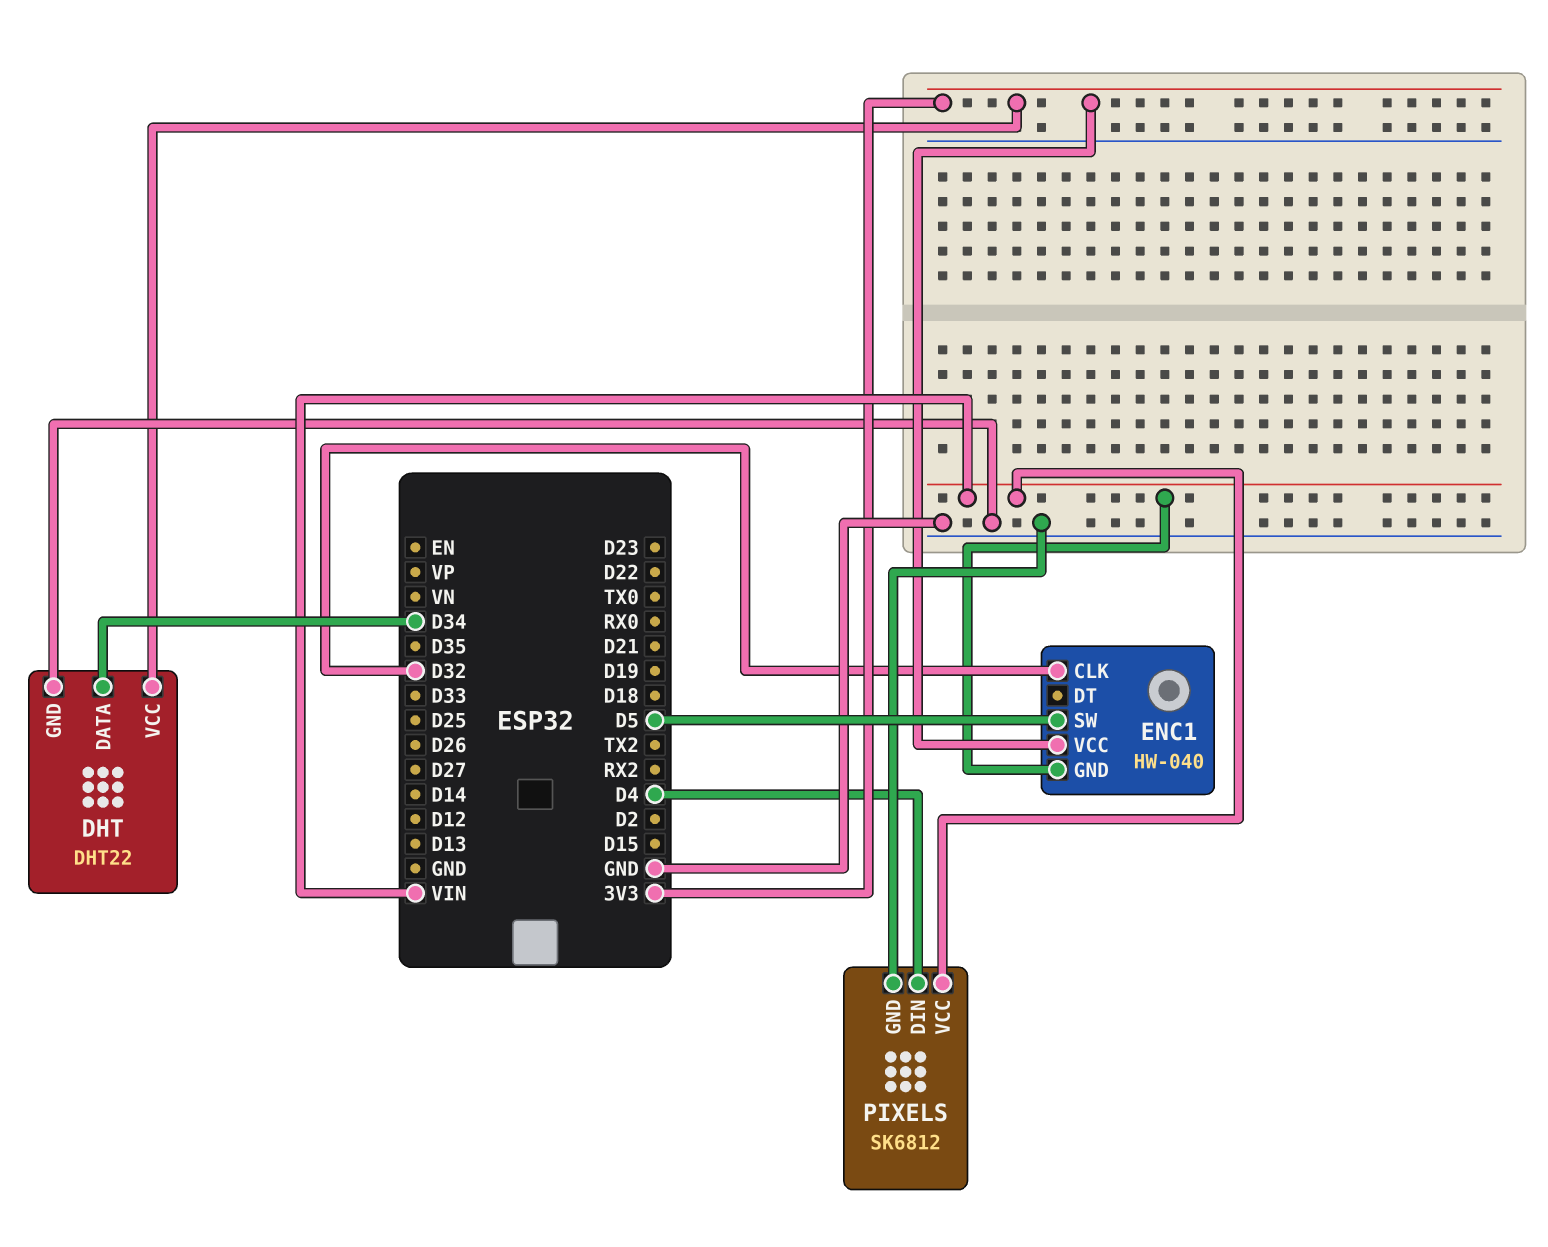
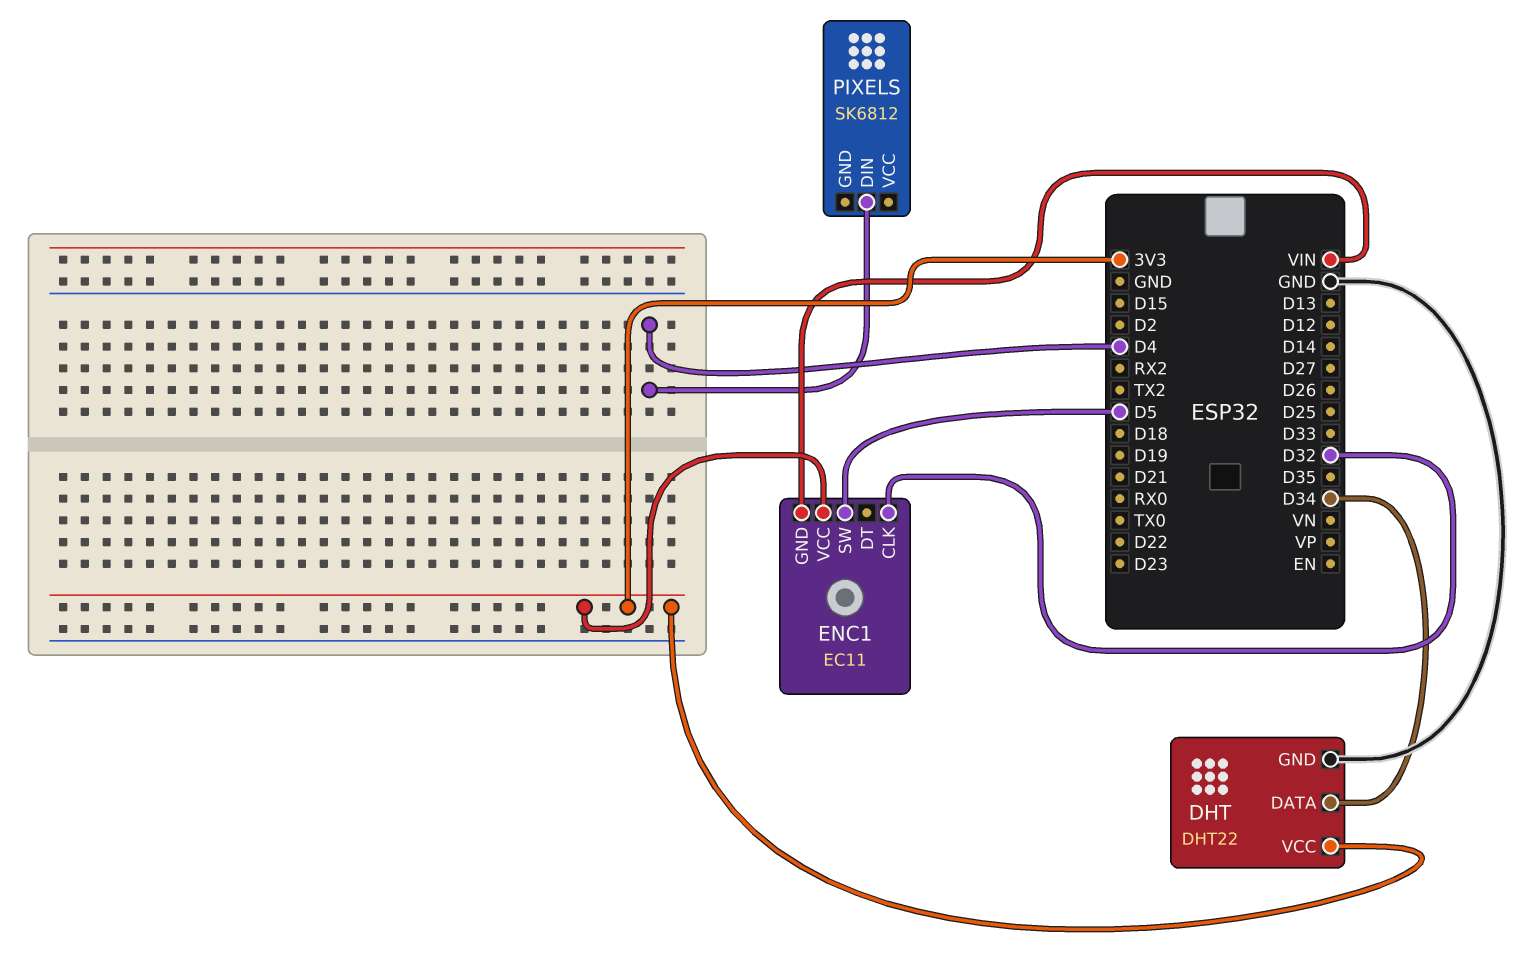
ENC1: HW-040 -> EC11
PIXELS pin GND: GND -> none
PIXELS pin VCC: VIN -> none

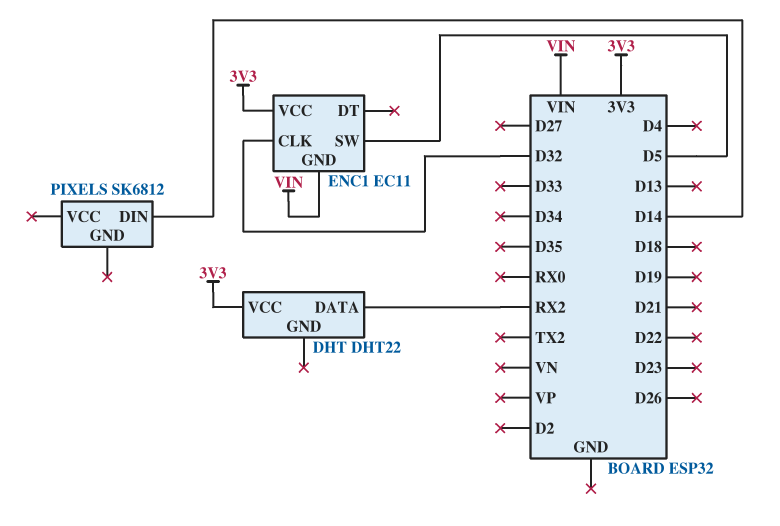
DHT pin DATA: D34 -> RX2
DHT pin GND: GND -> none
PIXELS pin DIN: D4 -> D14

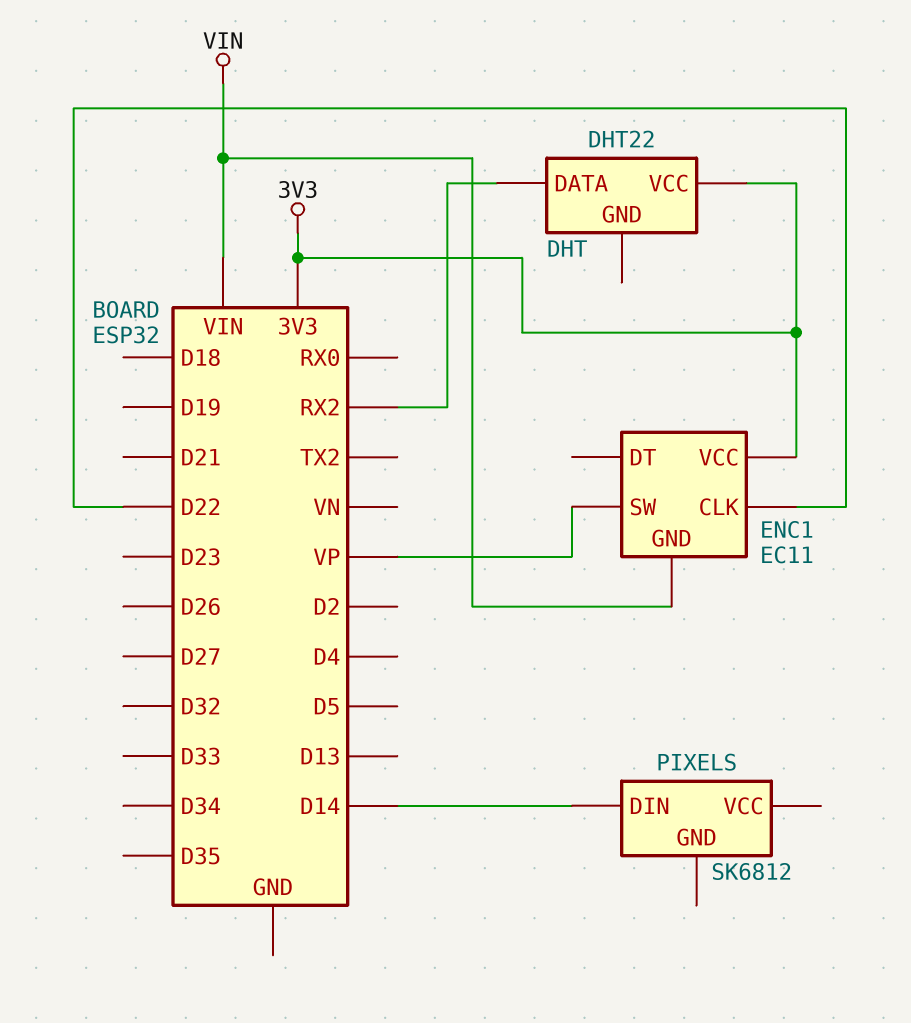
ENC1 pin CLK: D32 -> D22
ENC1 pin SW: D5 -> VP

